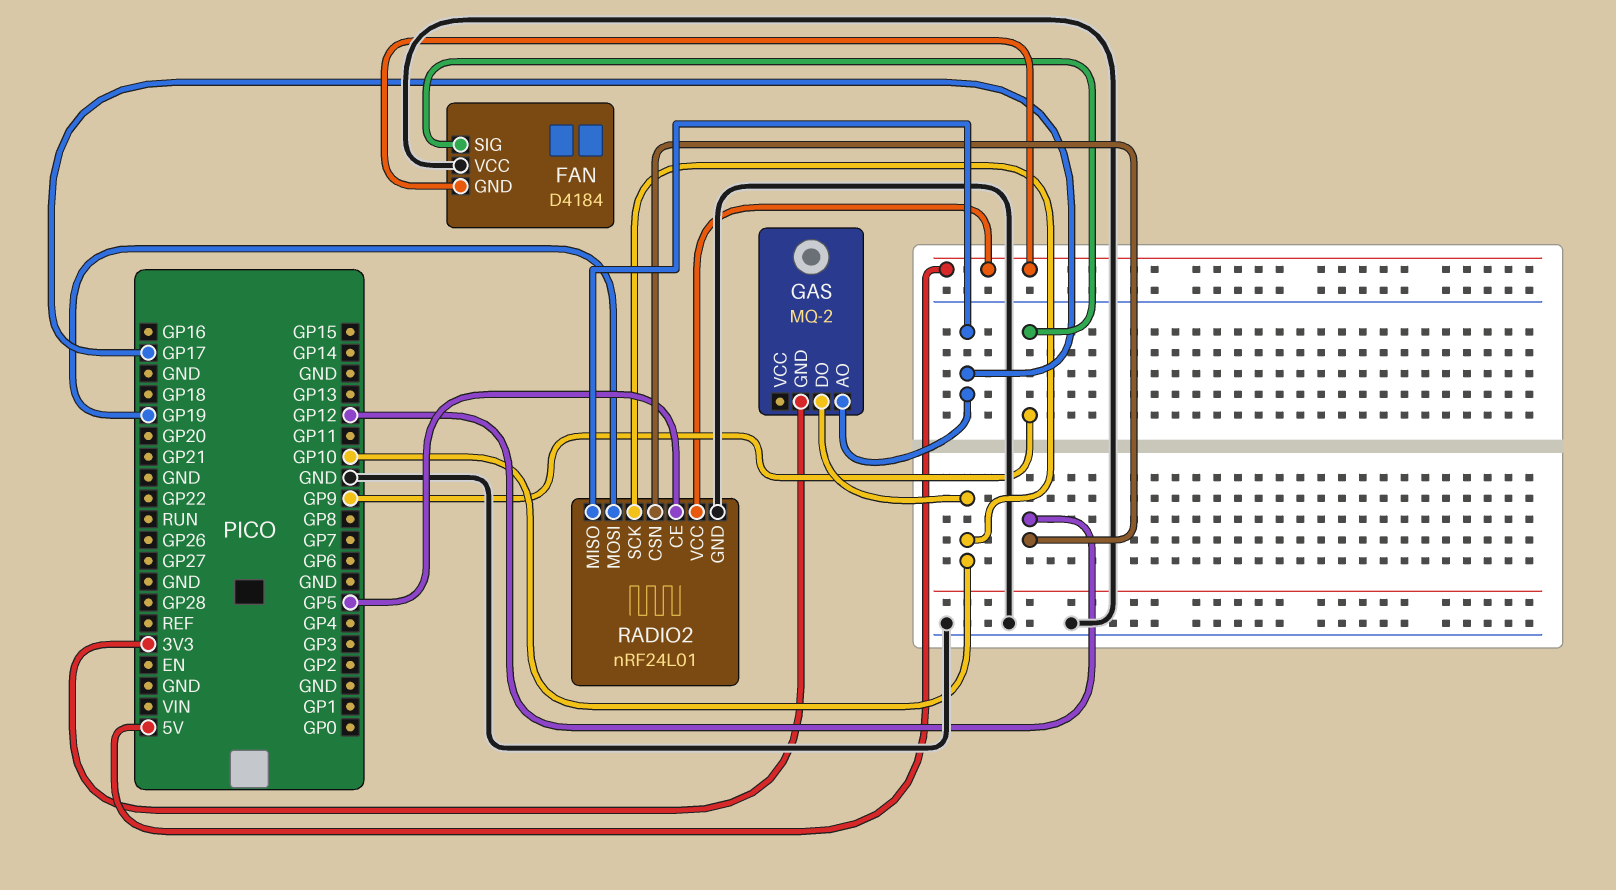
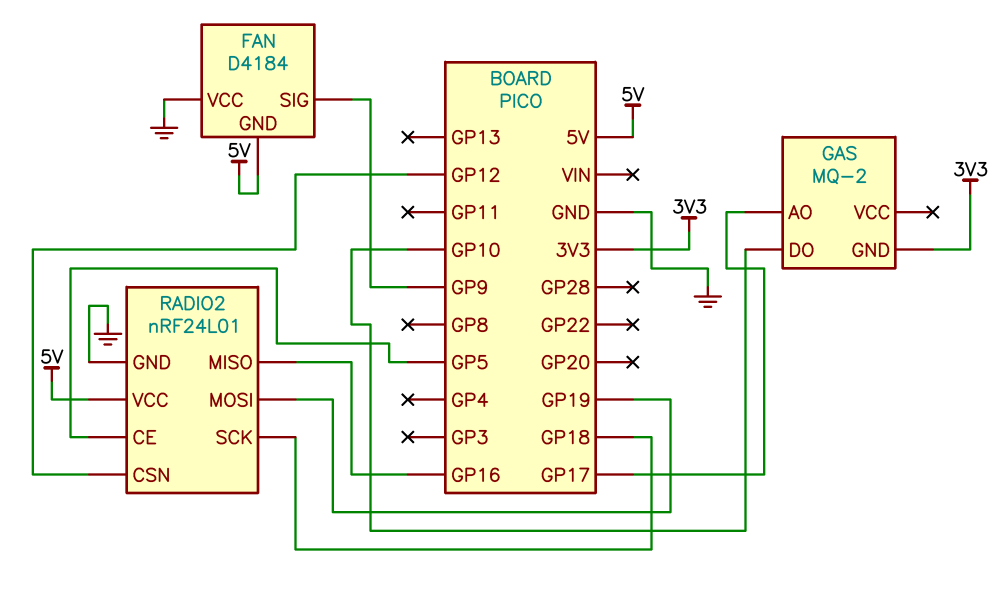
RADIO2 pin MISO: GP17 -> GP16
RADIO2 pin SCK: GP10 -> GP18

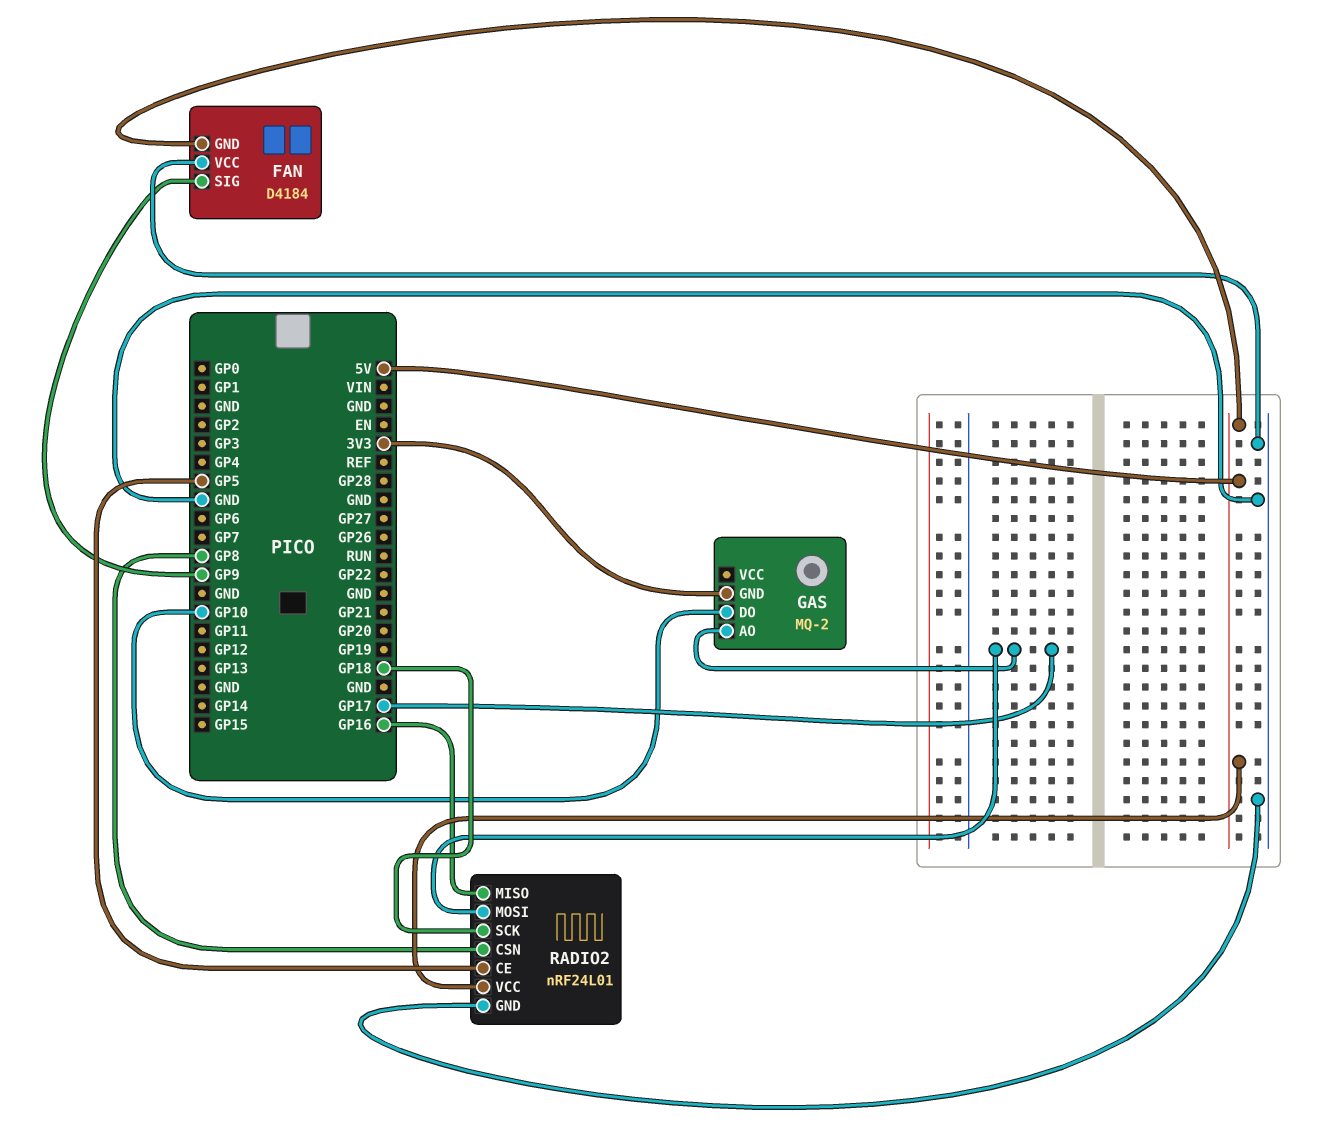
RADIO2 pin CSN: GP12 -> GP8
RADIO2 pin MOSI: GP19 -> GP17

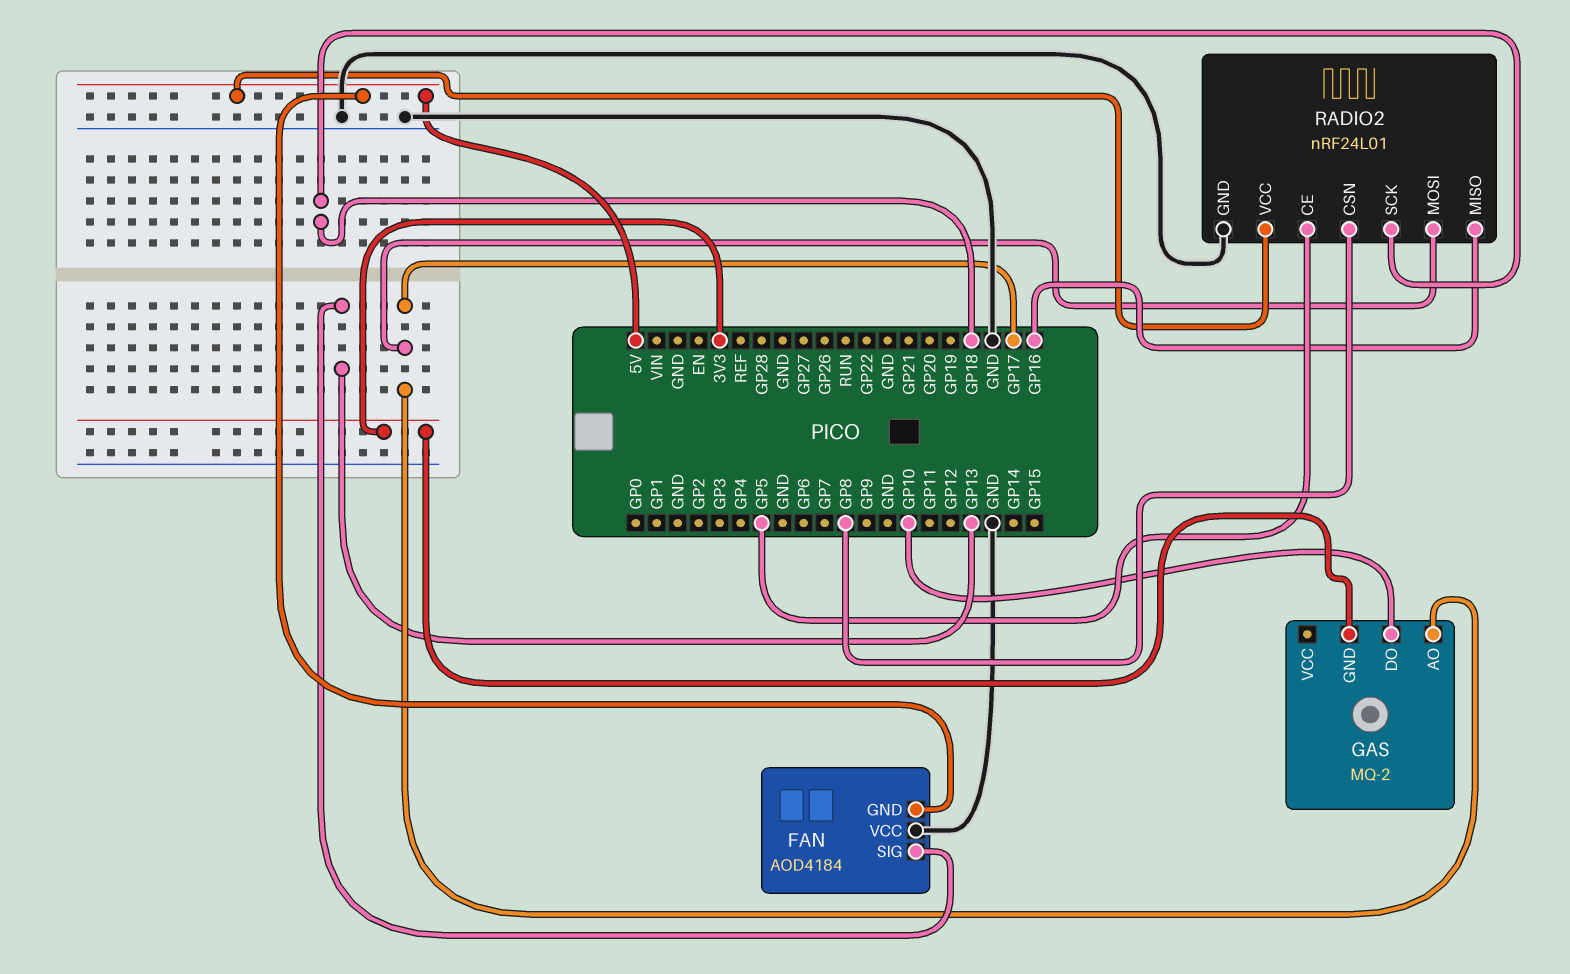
FAN: D4184 -> AOD4184
FAN pin SIG: GP9 -> GP13

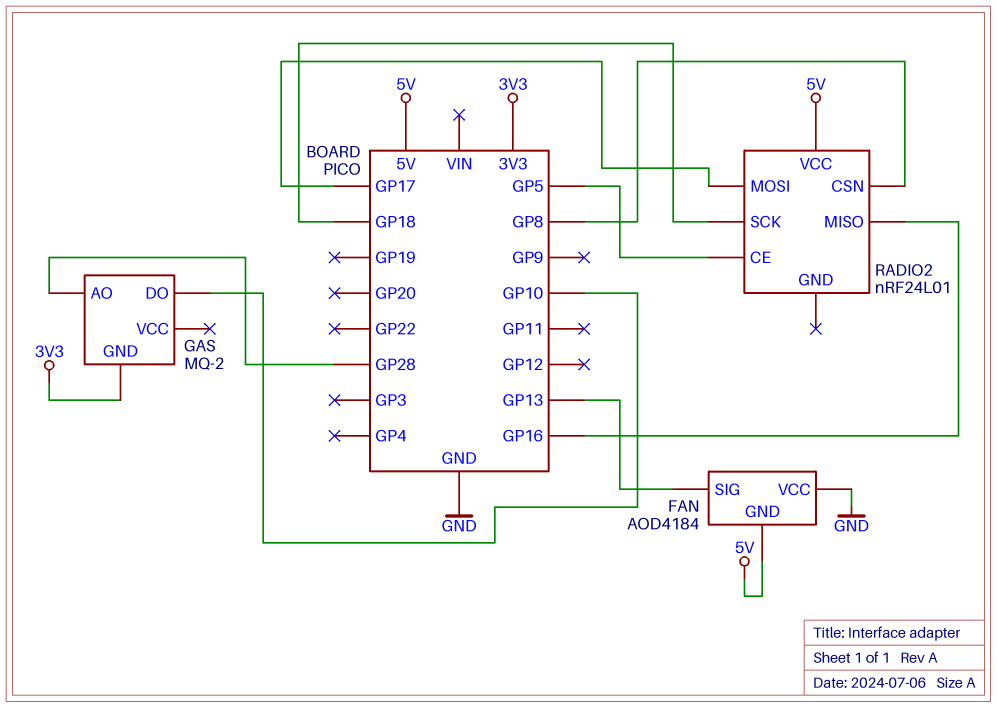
GAS pin AO: GP17 -> GP28
RADIO2 pin GND: GND -> none

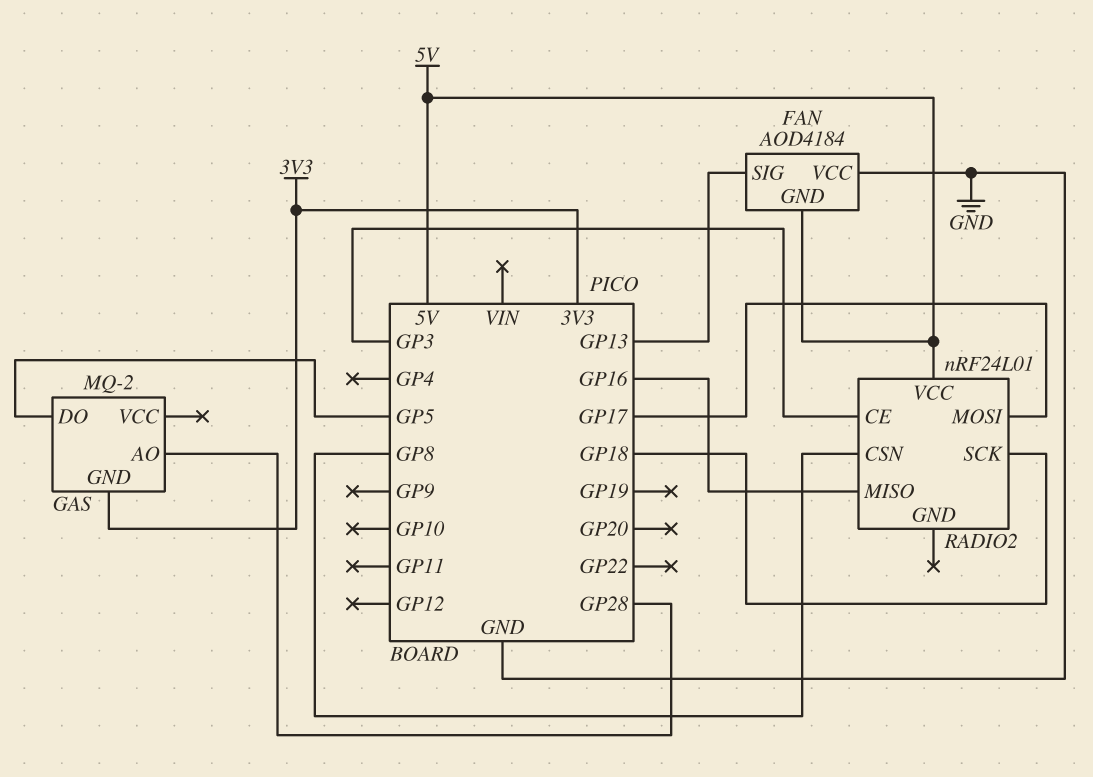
GAS pin DO: GP10 -> GP5
RADIO2 pin CE: GP5 -> GP3

